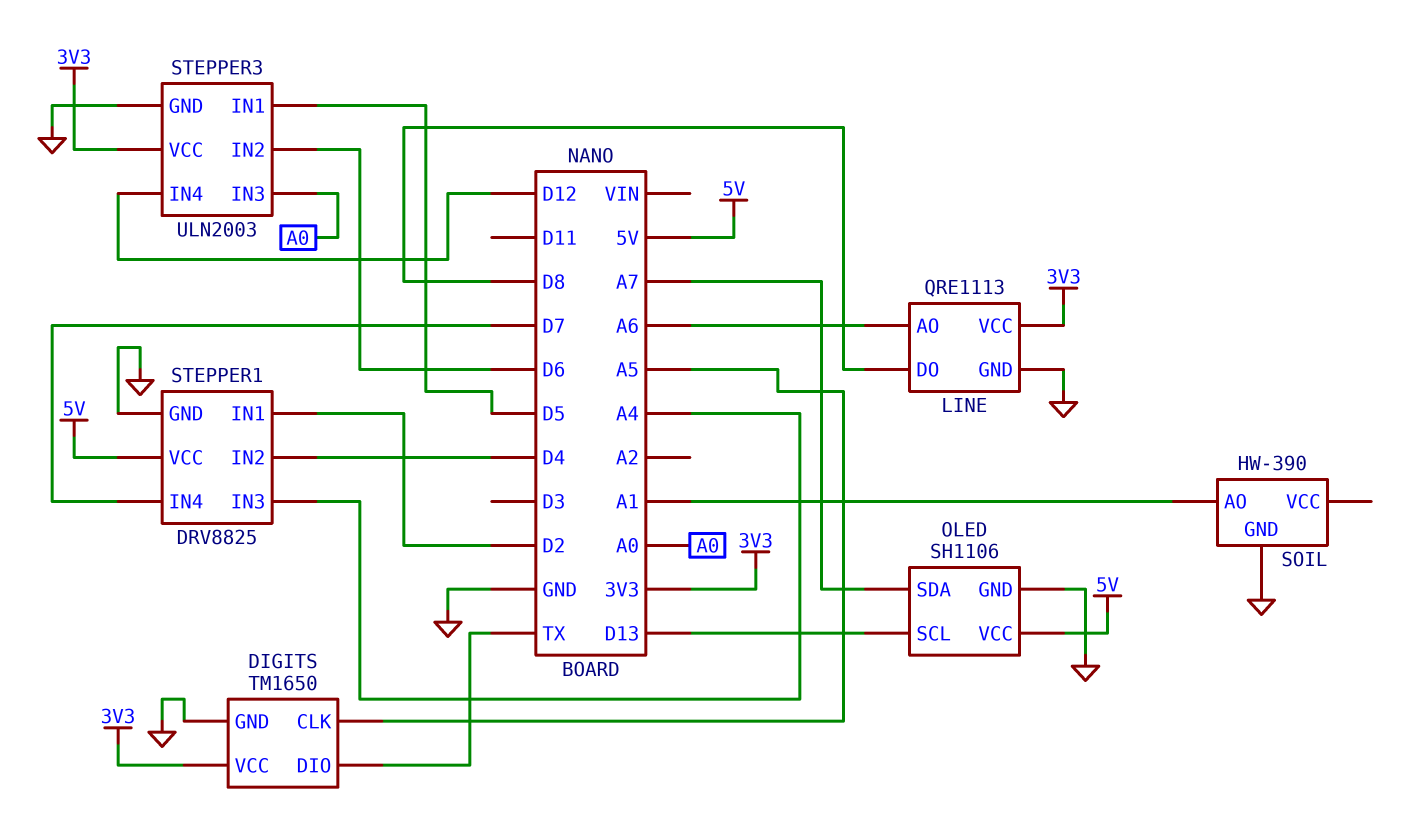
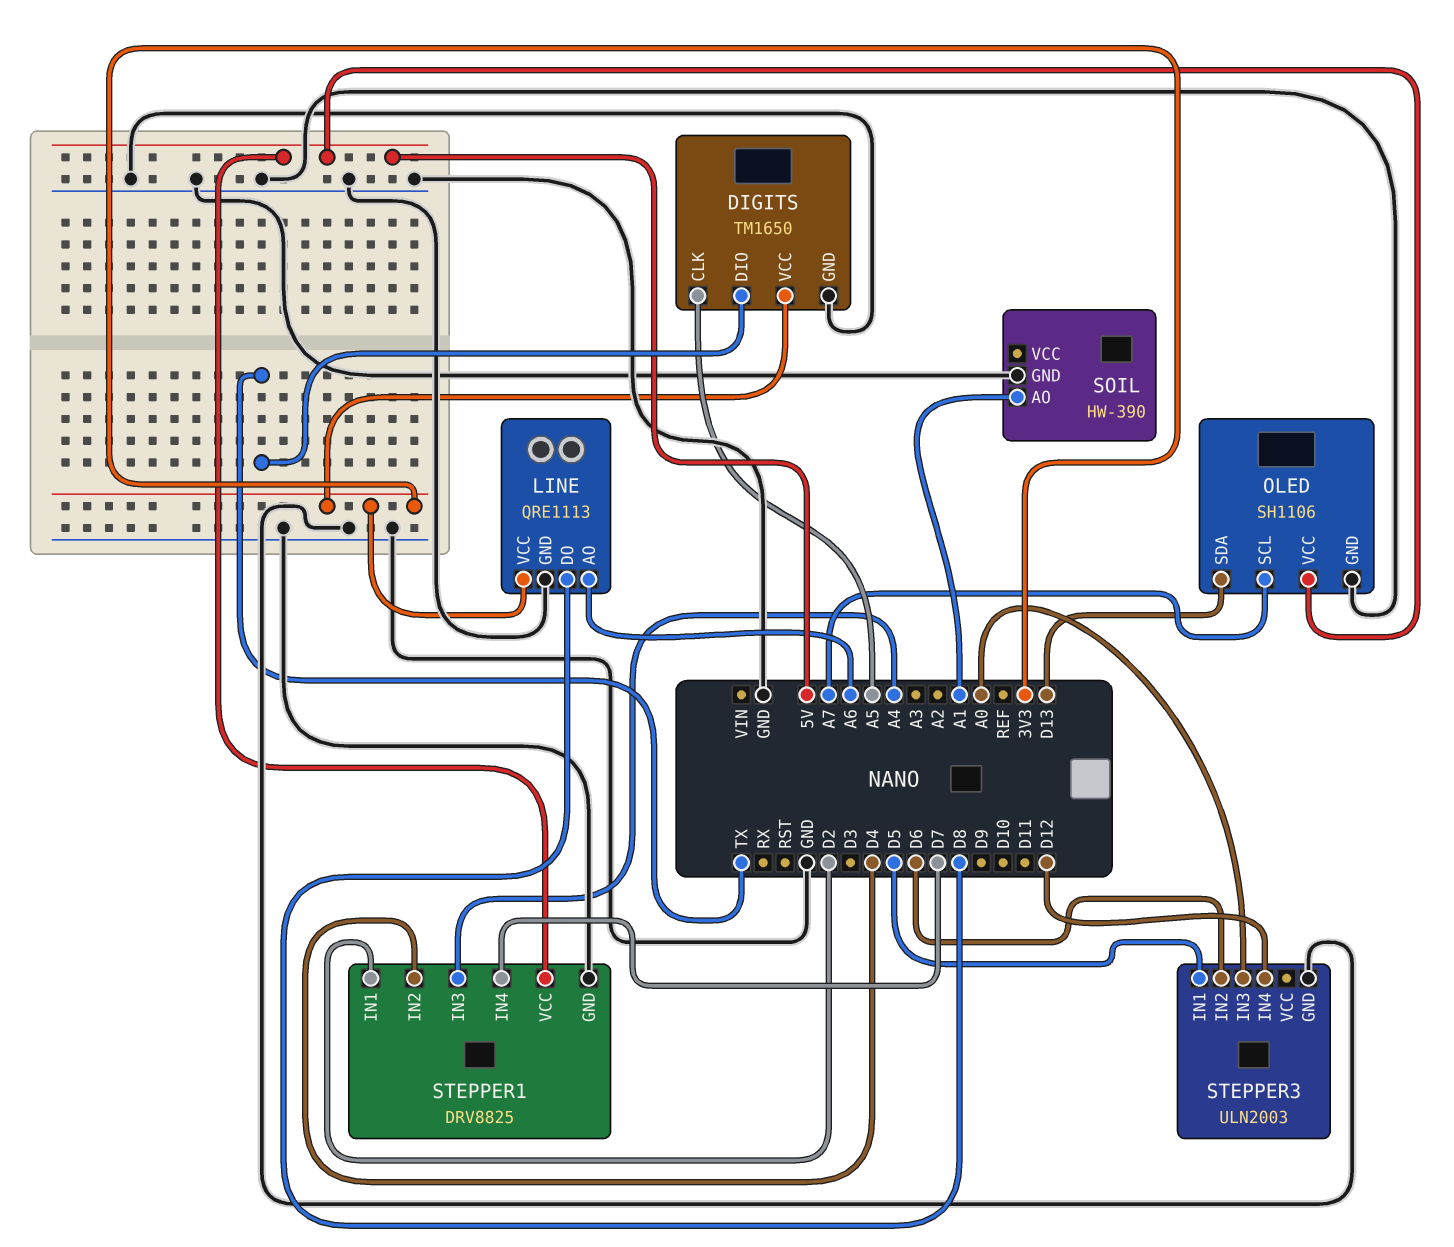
OLED pin SCL: D13 -> A7
OLED pin SDA: A7 -> D13
STEPPER3 pin VCC: 3V3 -> none

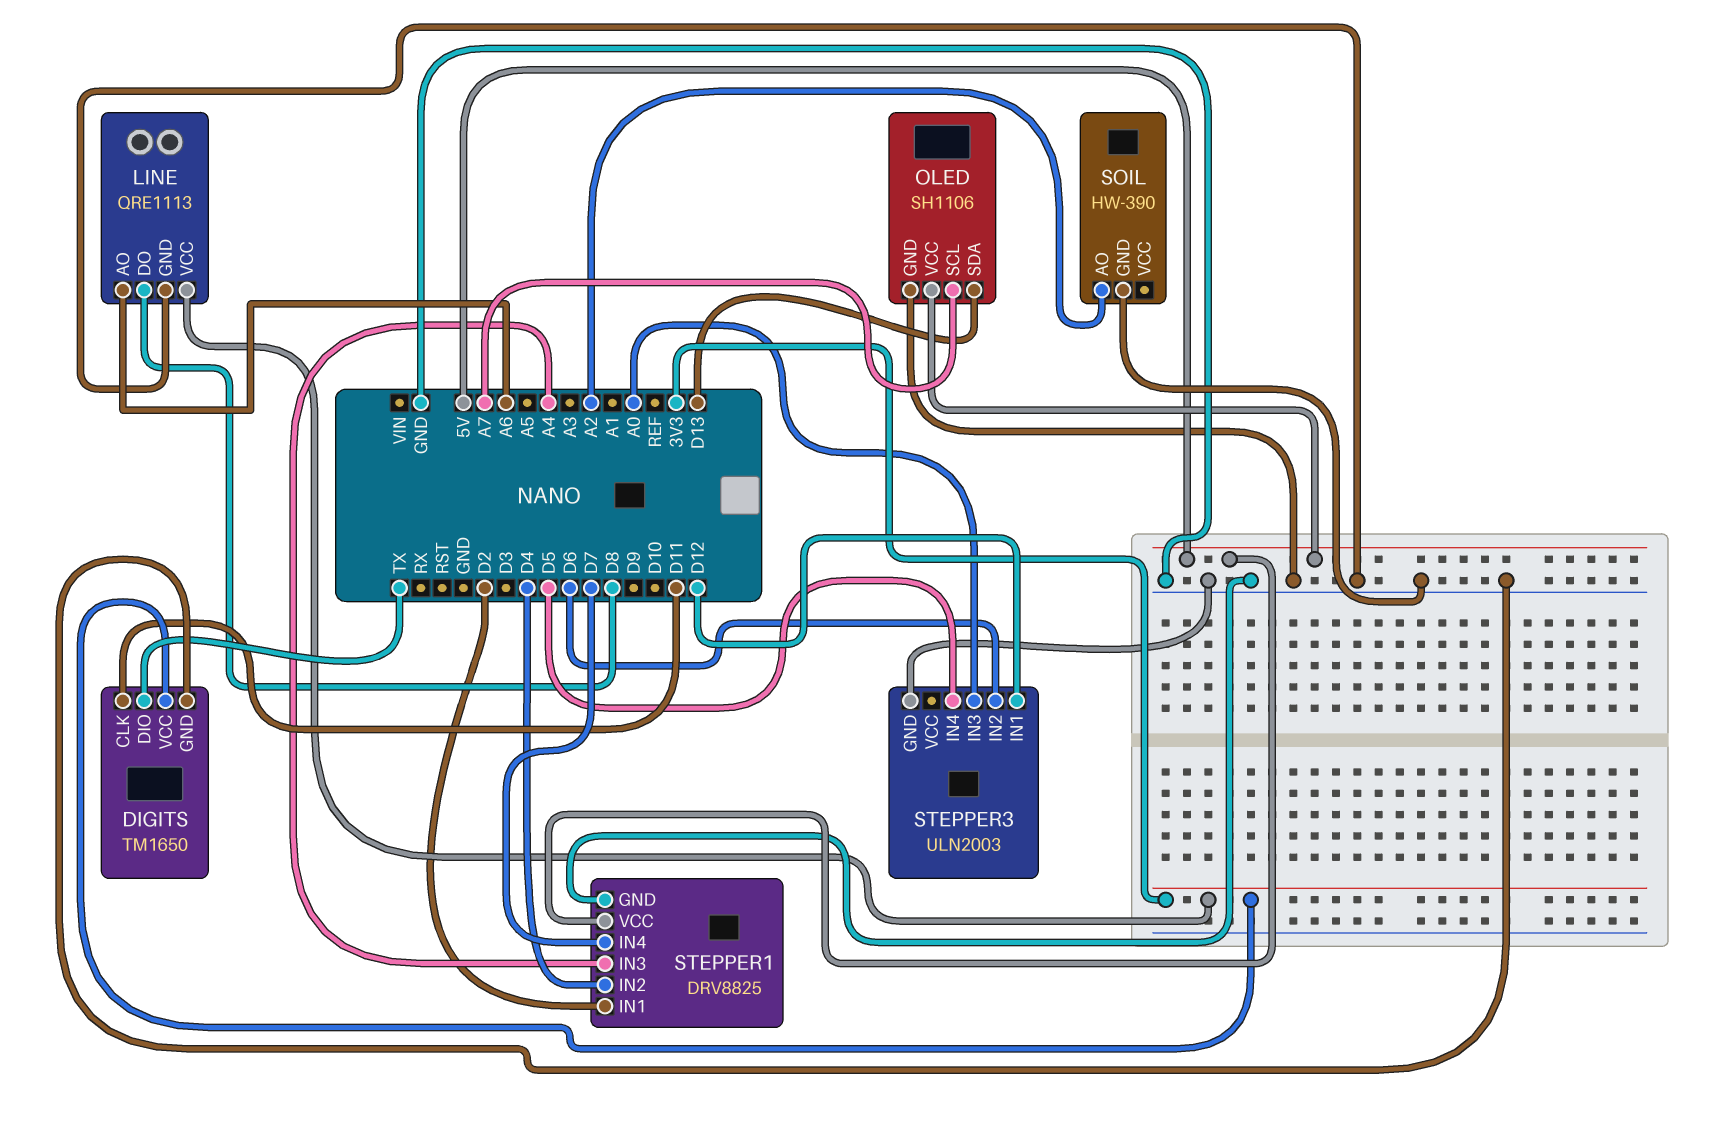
DIGITS pin CLK: A5 -> D11
SOIL pin AO: A1 -> A2
STEPPER3 pin IN1: D5 -> D12
STEPPER3 pin IN4: D12 -> D5

